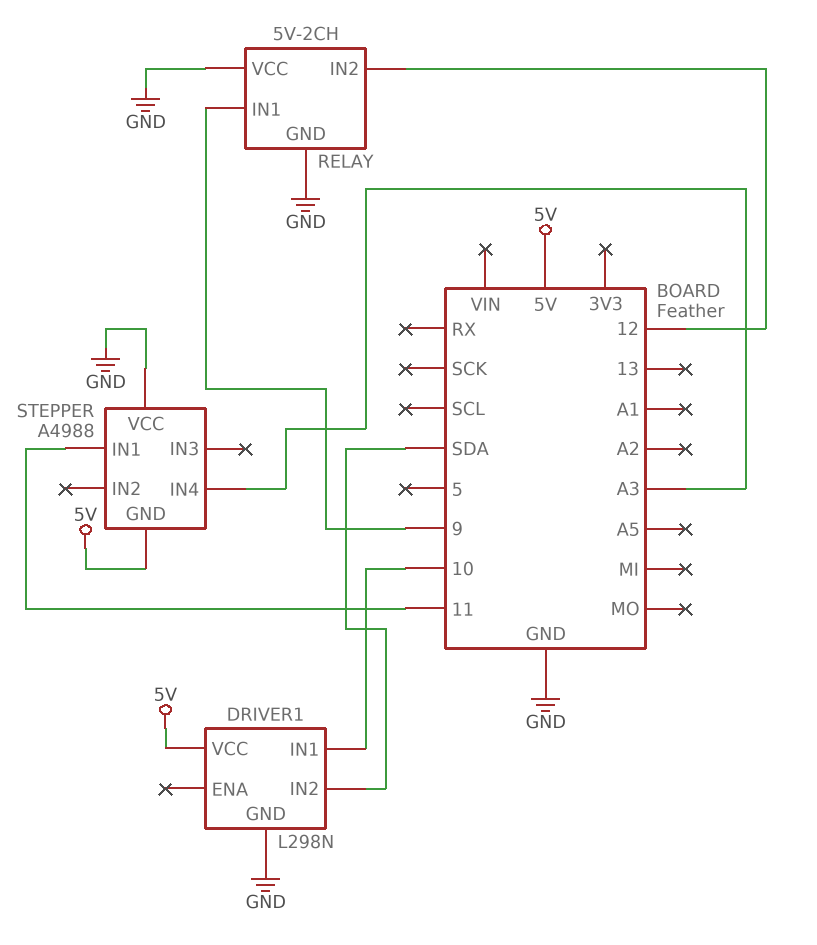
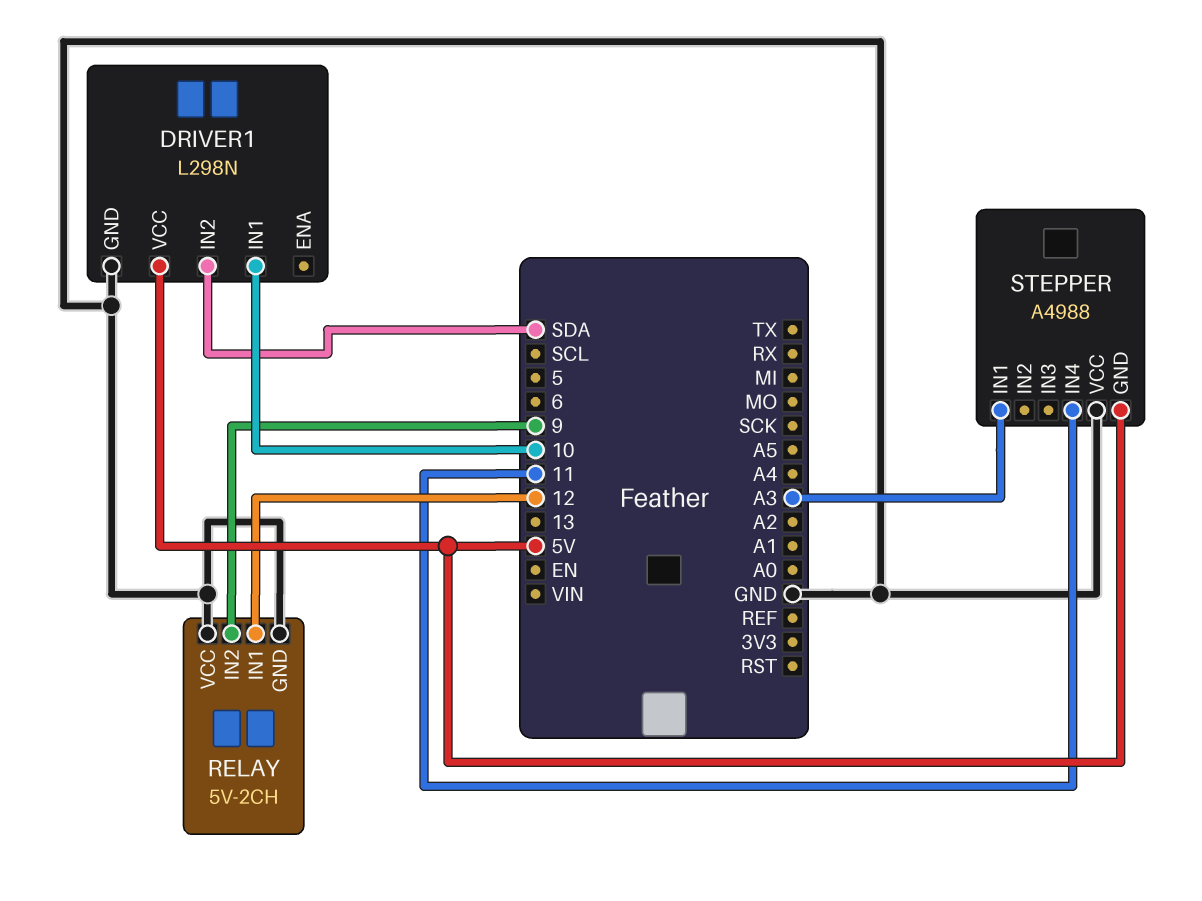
RELAY pin IN1: 9 -> 12
RELAY pin IN2: 12 -> 9
STEPPER pin IN1: 11 -> A3
STEPPER pin IN4: A3 -> 11

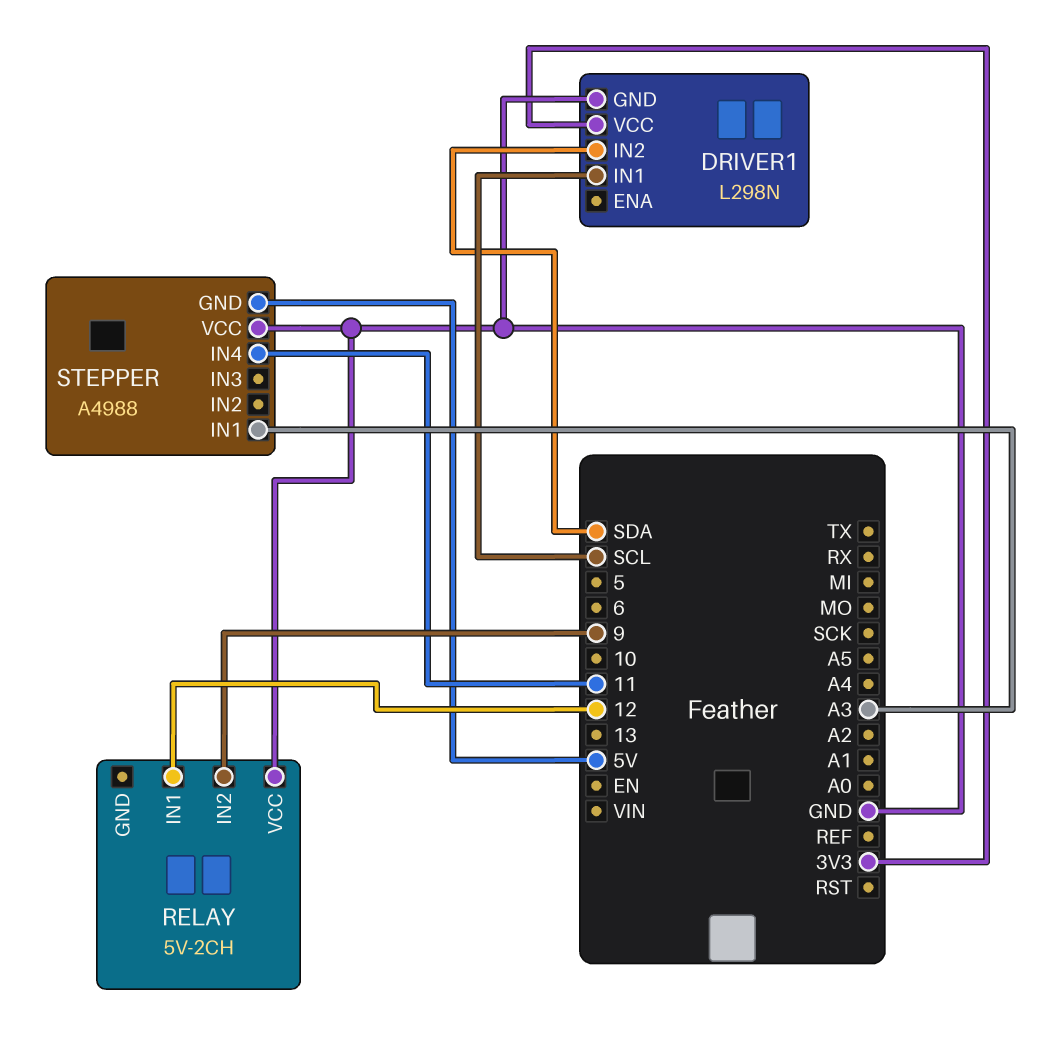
DRIVER1 pin IN1: 10 -> SCL
DRIVER1 pin VCC: 5V -> 3V3
RELAY pin GND: GND -> none

